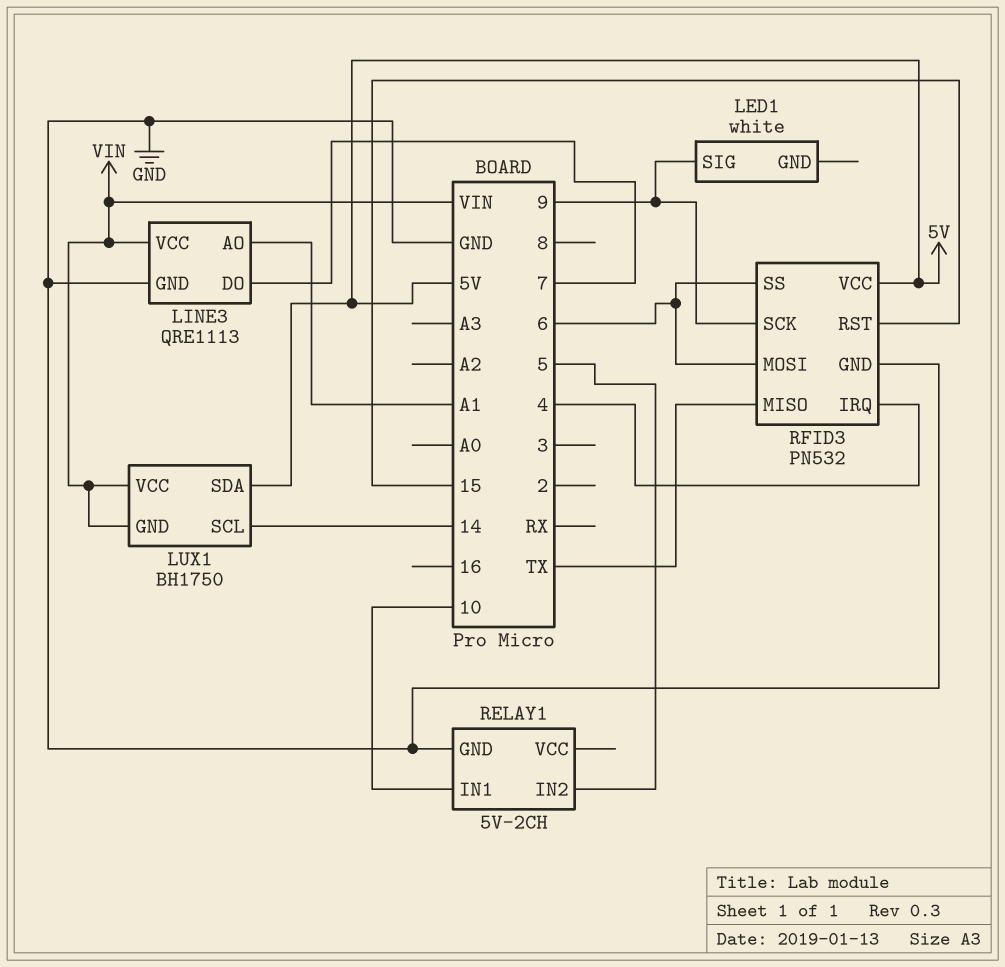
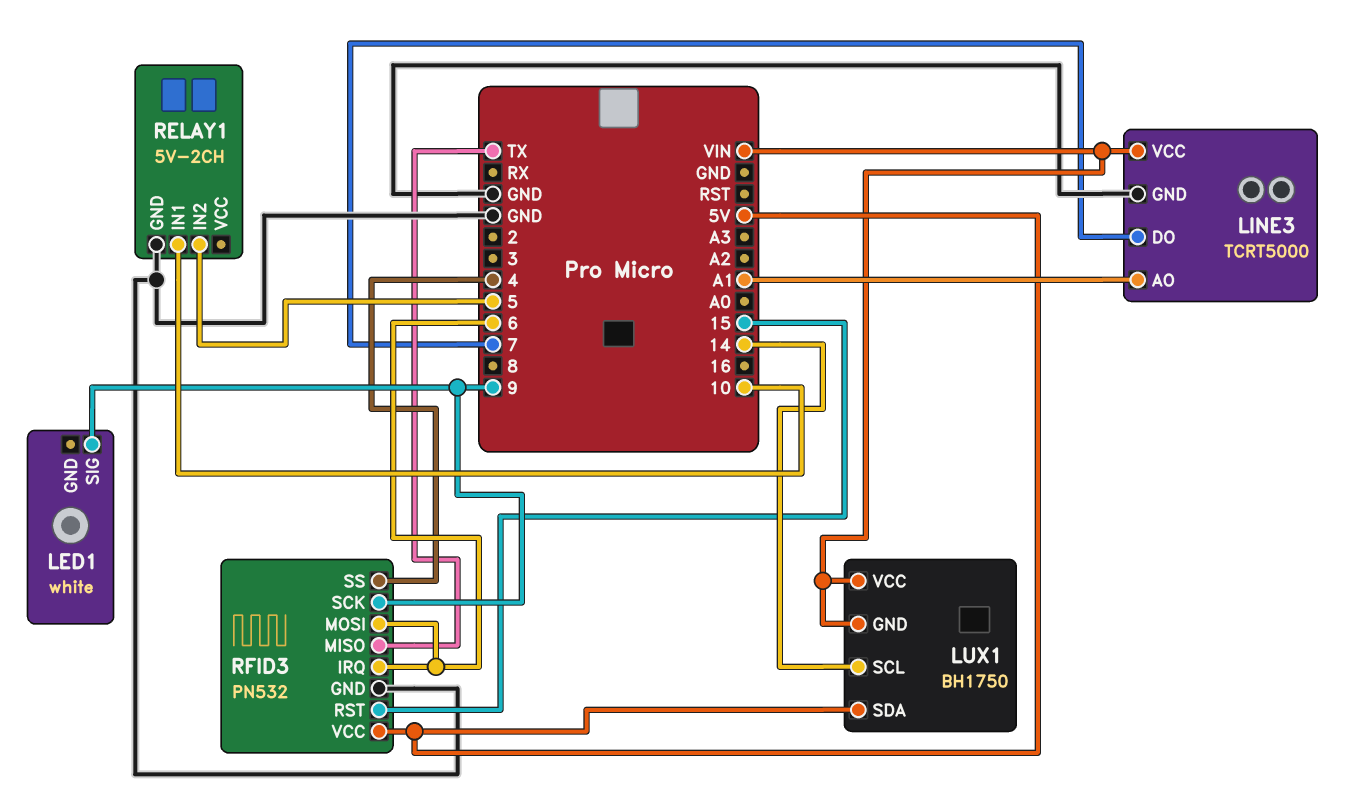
LINE3: QRE1113 -> TCRT5000
RFID3 pin IRQ: 4 -> 6
RFID3 pin SS: 6 -> 4

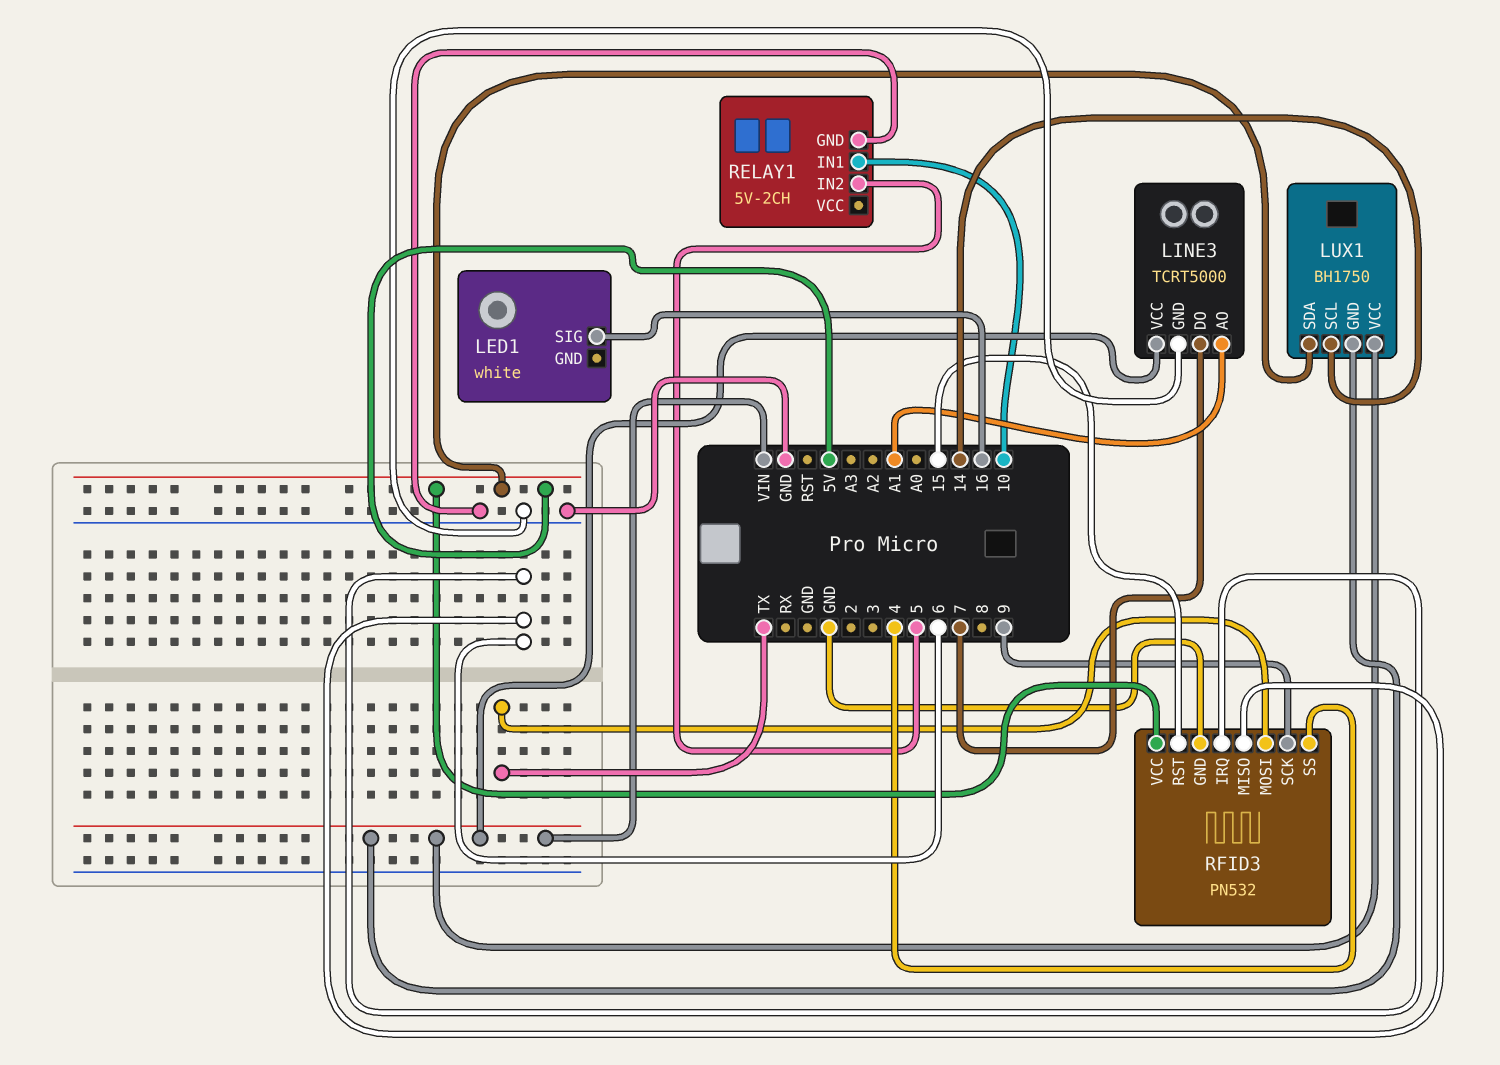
LED1 pin SIG: 9 -> 16
RFID3 pin MISO: TX -> 6
RFID3 pin MOSI: 6 -> TX

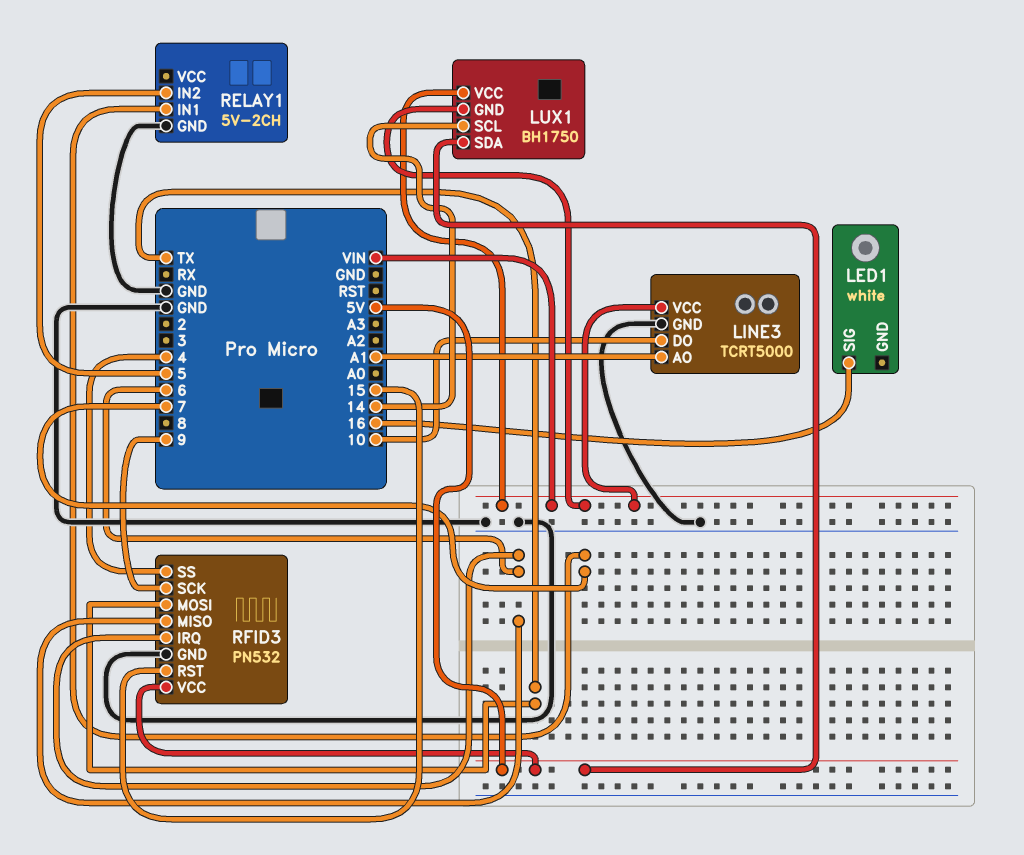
LINE3 pin DO: 7 -> 10
RELAY1 pin IN1: 10 -> 7

